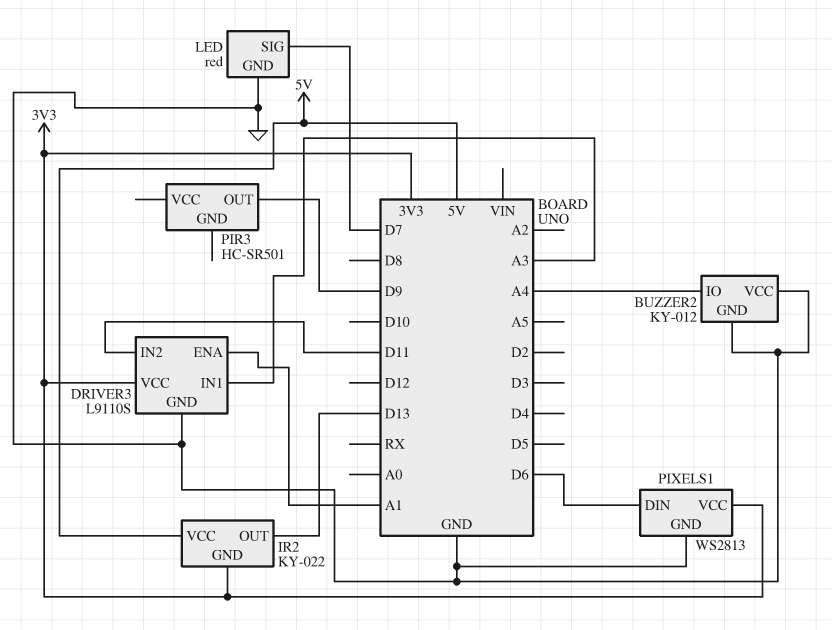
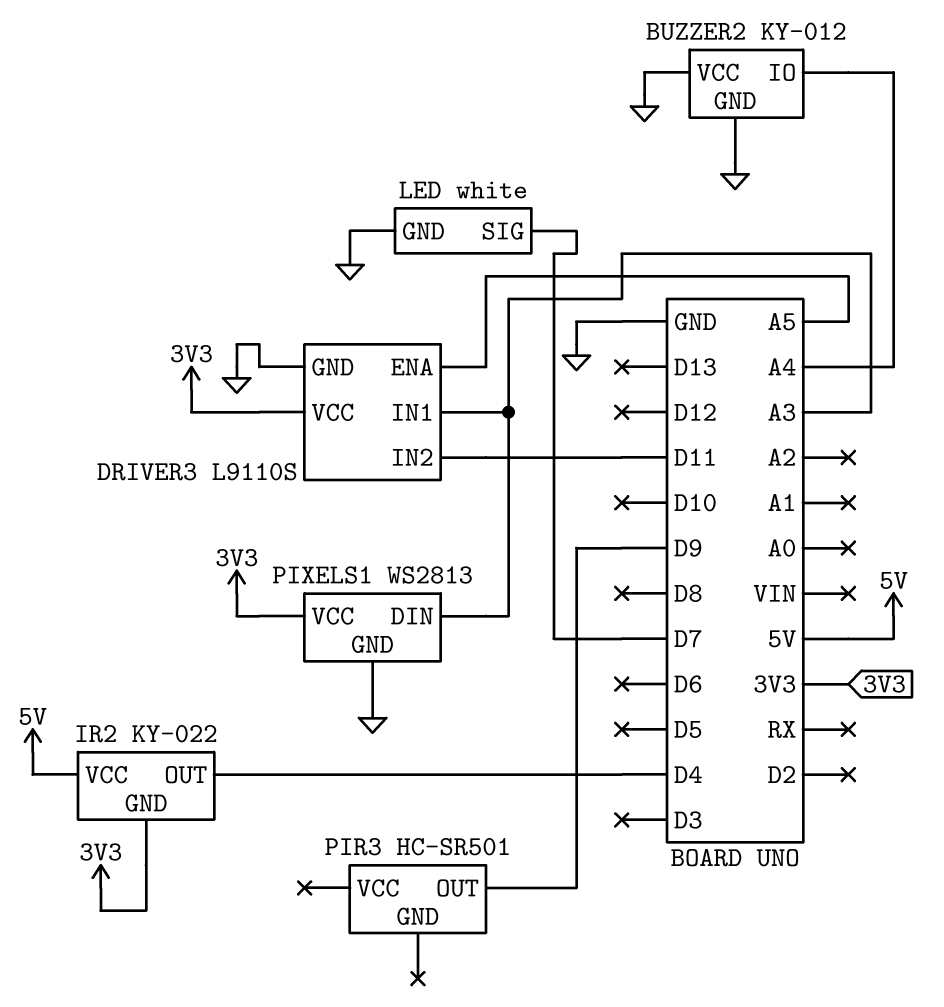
DRIVER3 pin ENA: A1 -> A5
IR2 pin OUT: D13 -> D4
LED: red -> white
PIXELS1 pin DIN: D6 -> A3

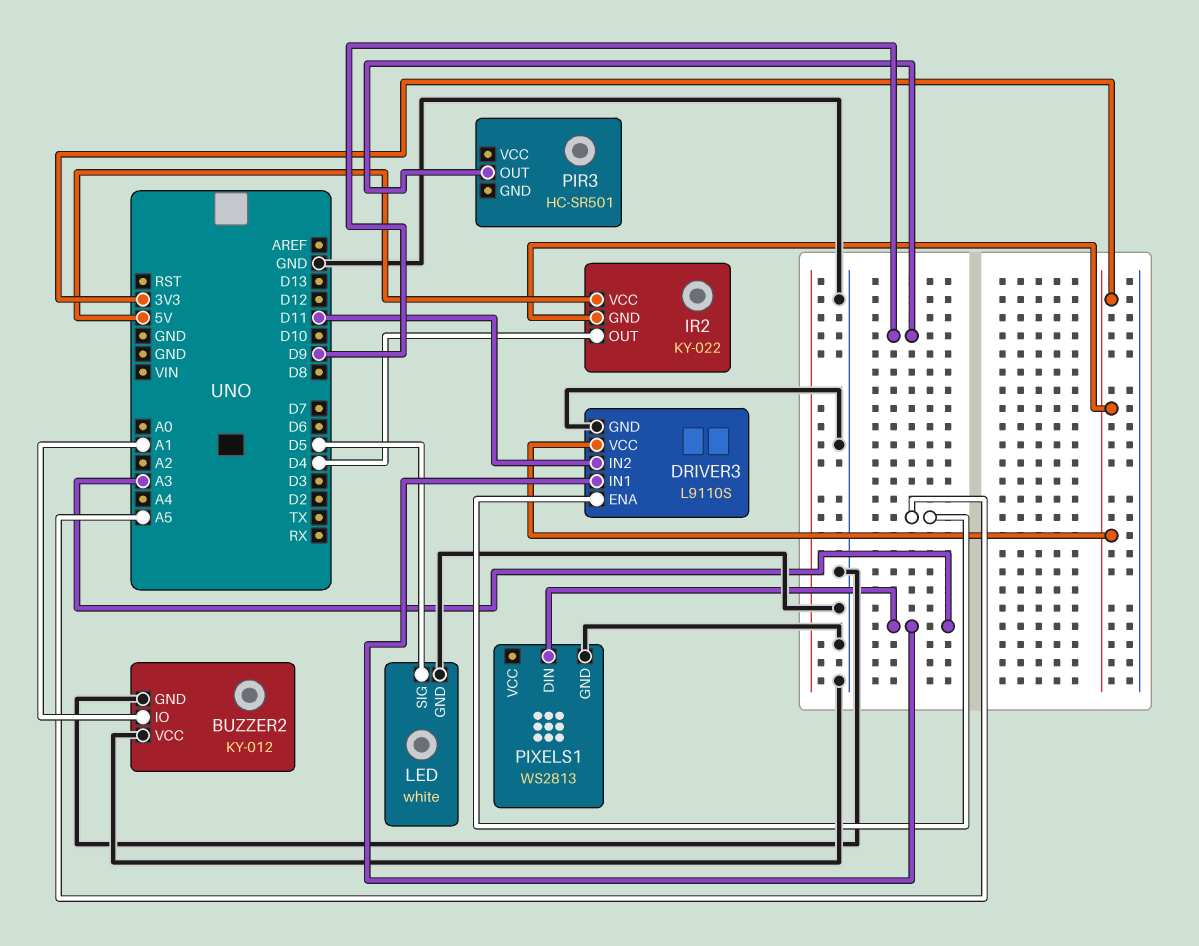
BUZZER2 pin IO: A4 -> A1
LED pin SIG: D7 -> D5
PIXELS1 pin VCC: 3V3 -> none

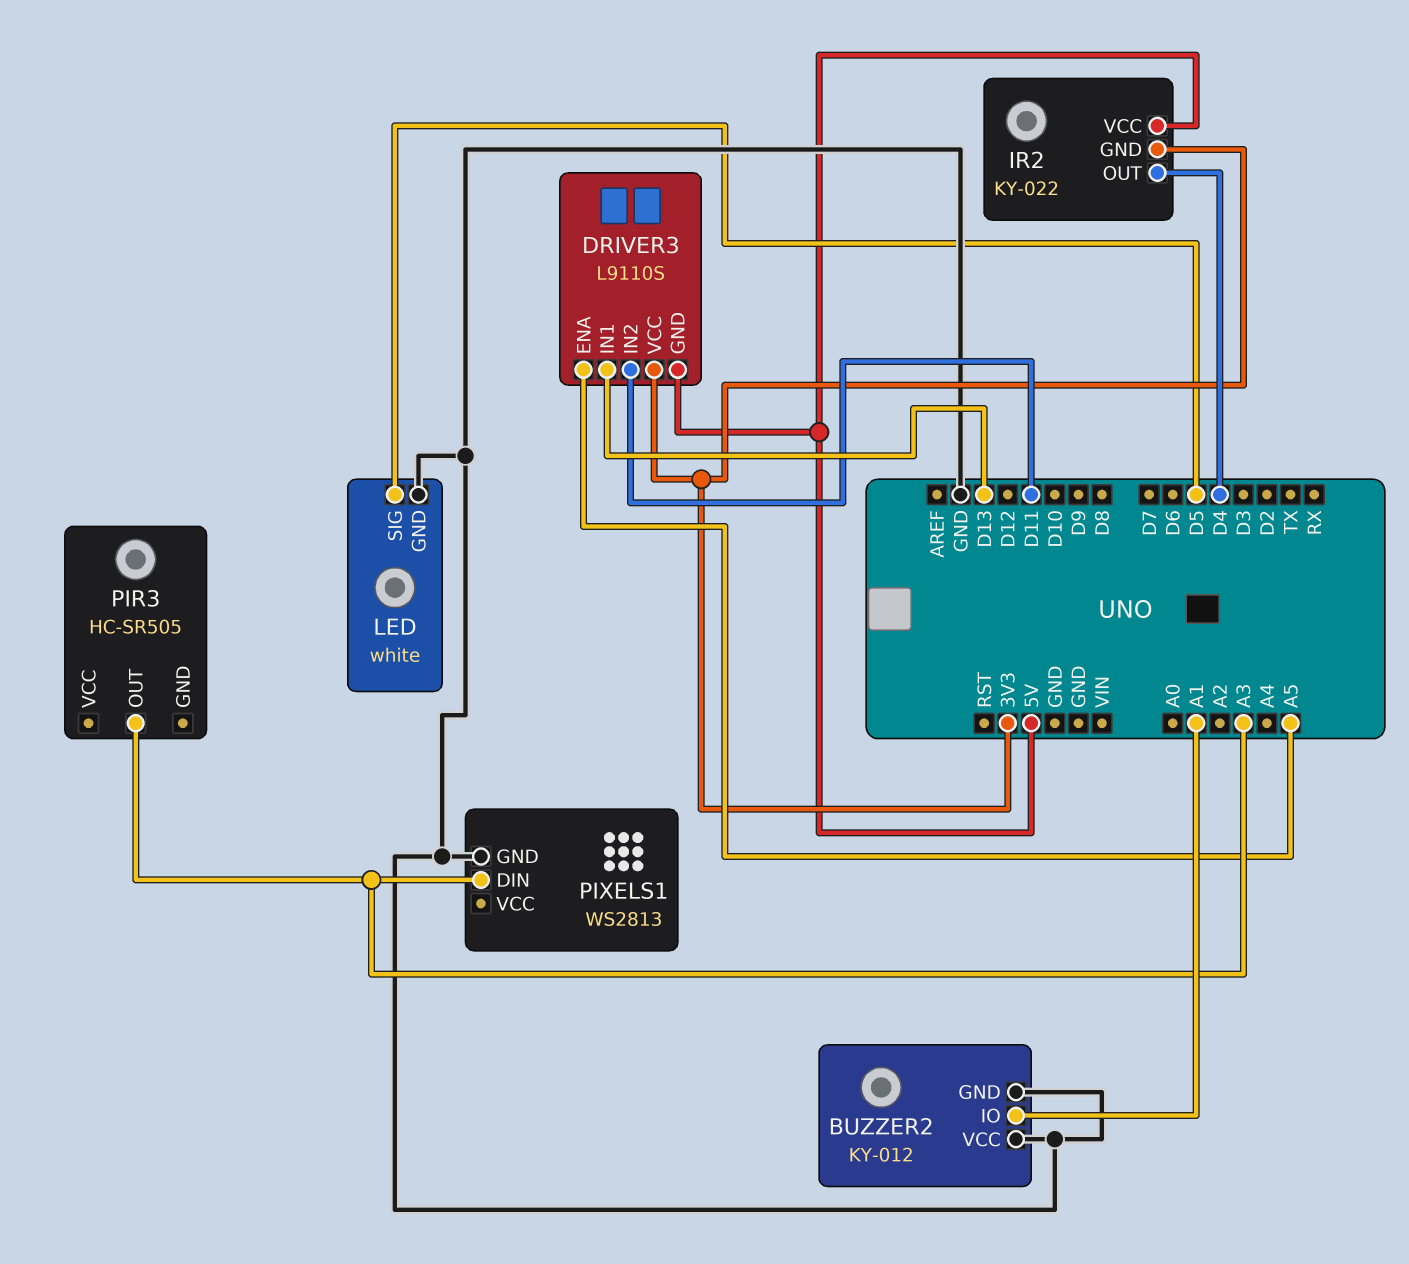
DRIVER3 pin GND: GND -> 5V
DRIVER3 pin IN1: A3 -> D13
PIR3: HC-SR501 -> HC-SR505
PIR3 pin OUT: D9 -> A3

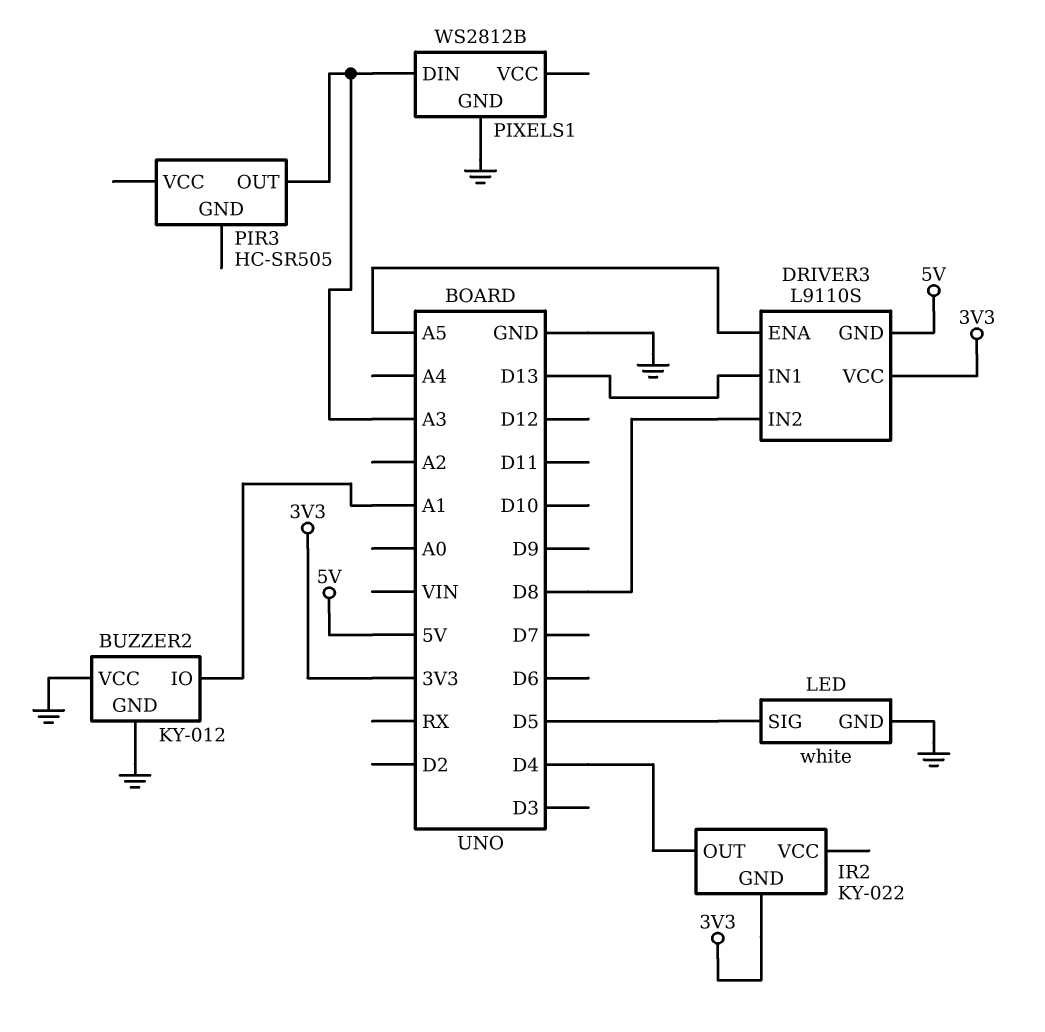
DRIVER3 pin IN2: D11 -> D8
IR2 pin VCC: 5V -> none
PIXELS1: WS2813 -> WS2812B

